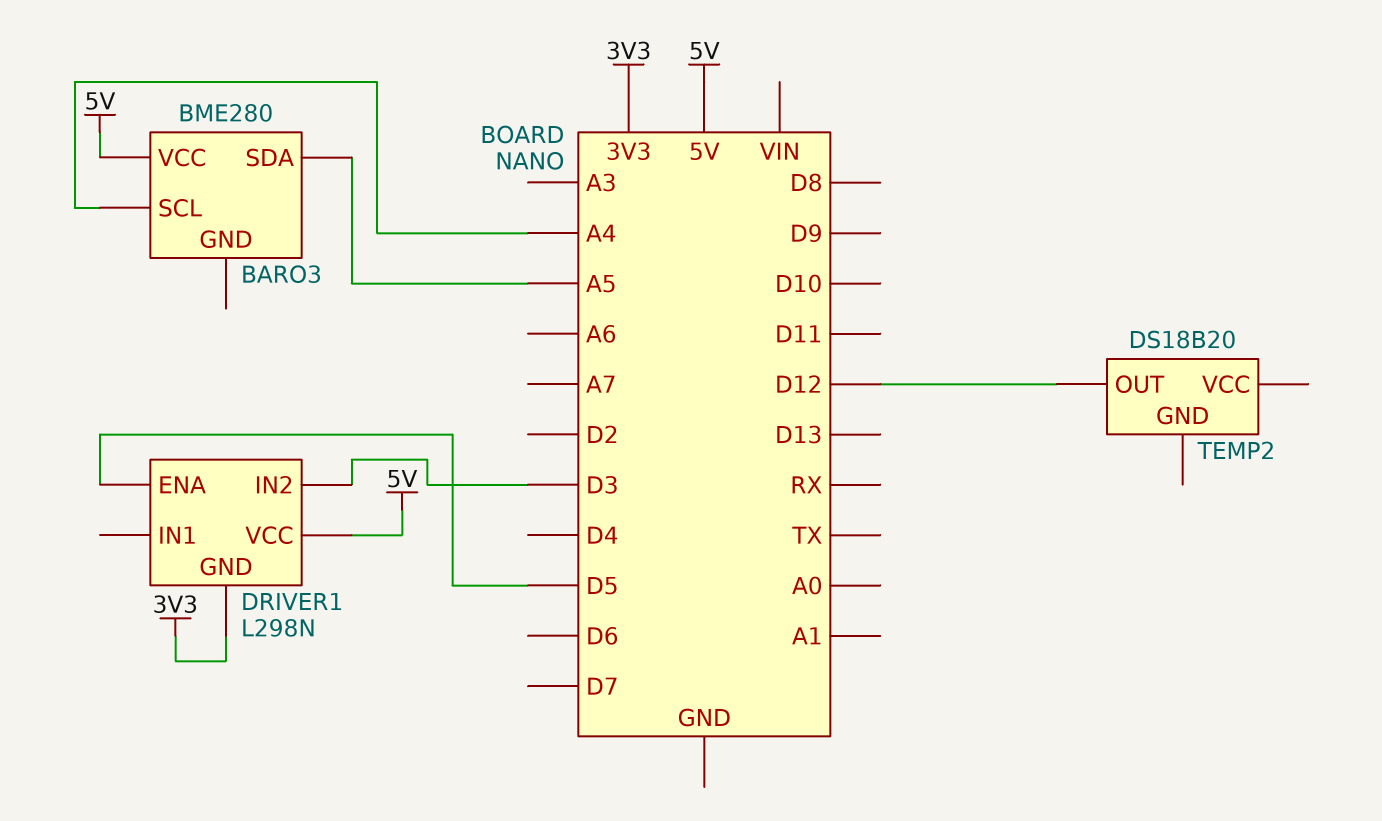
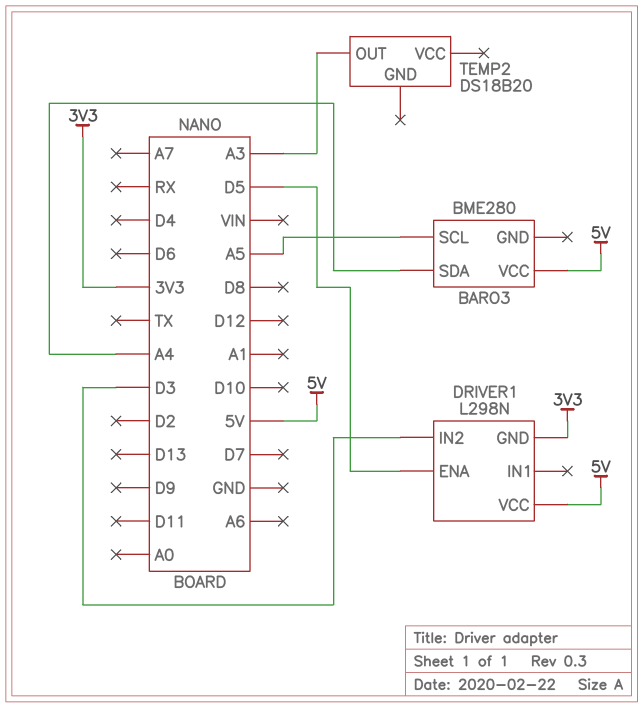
BARO3 pin SCL: A4 -> A5
BARO3 pin SDA: A5 -> A4
TEMP2 pin OUT: D12 -> A3

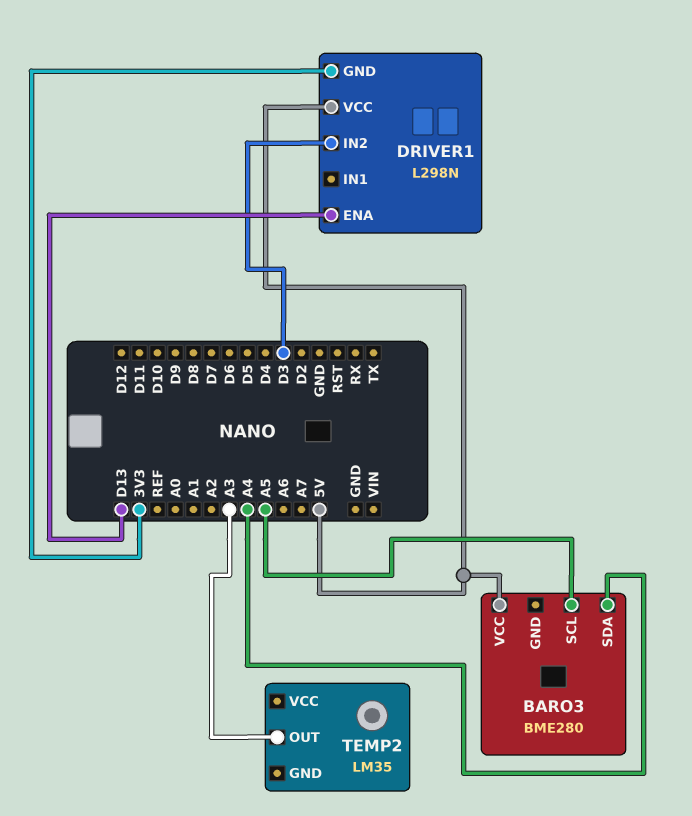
DRIVER1 pin ENA: D5 -> D13
TEMP2: DS18B20 -> LM35

